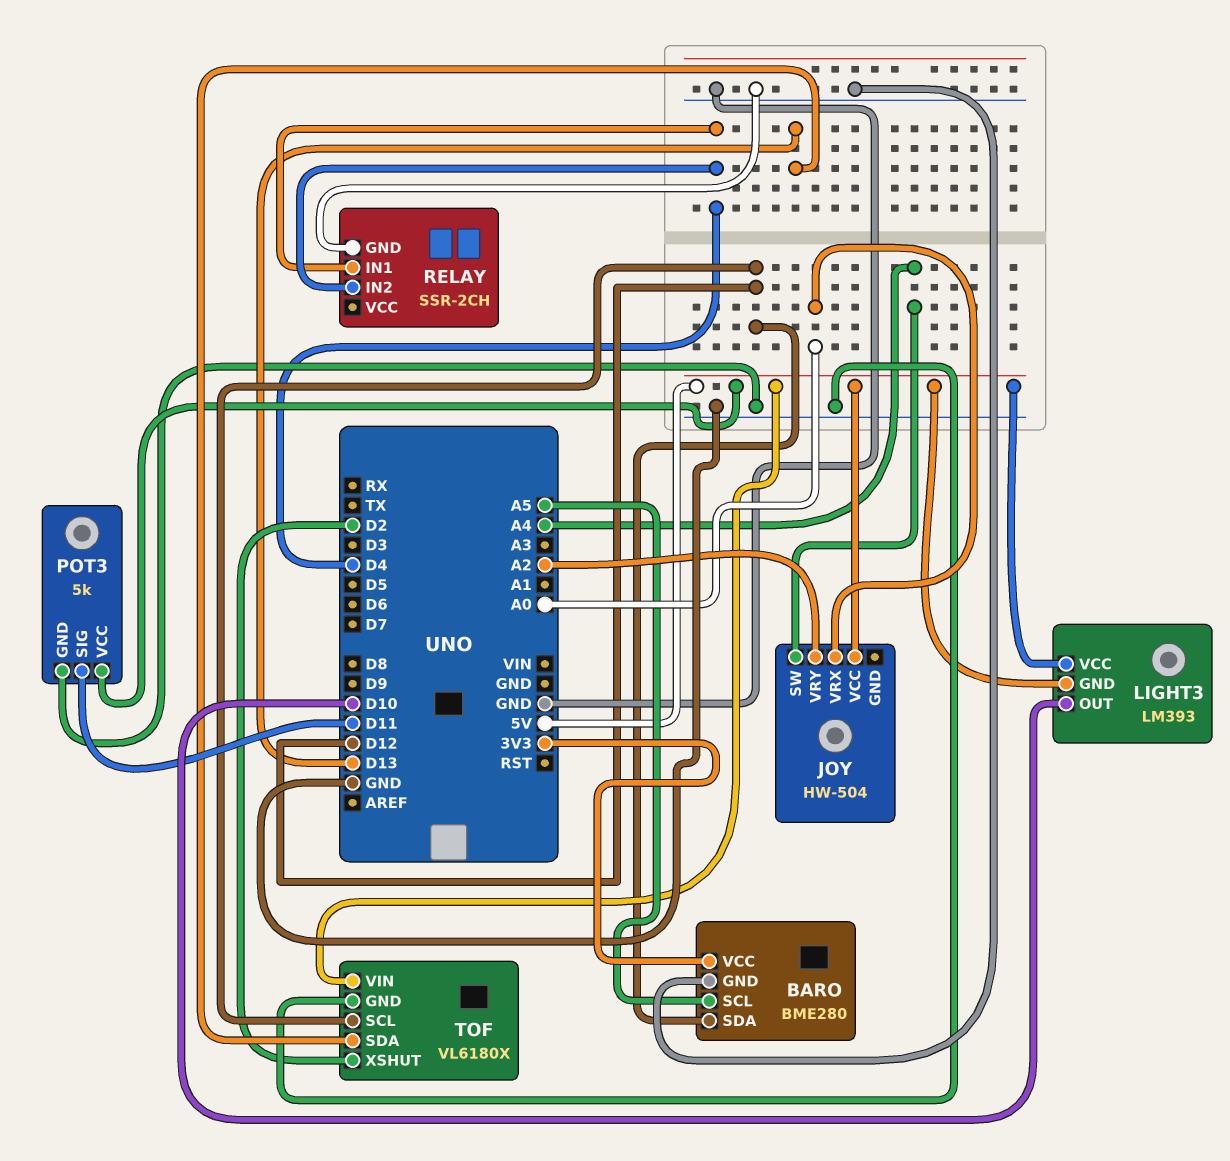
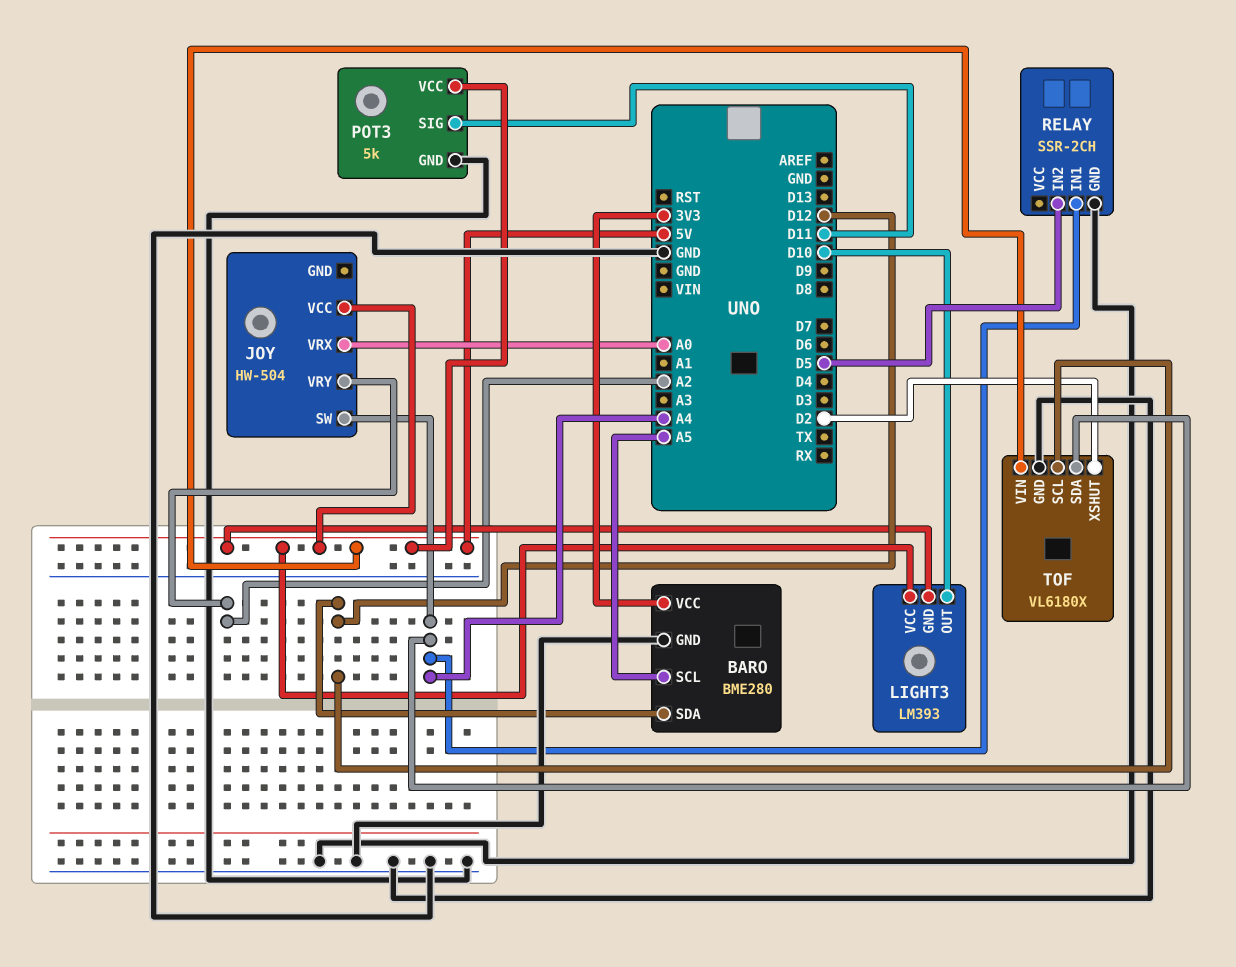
RELAY pin IN1: D4 -> A4
RELAY pin IN2: D4 -> D5
TOF pin SDA: D13 -> A4

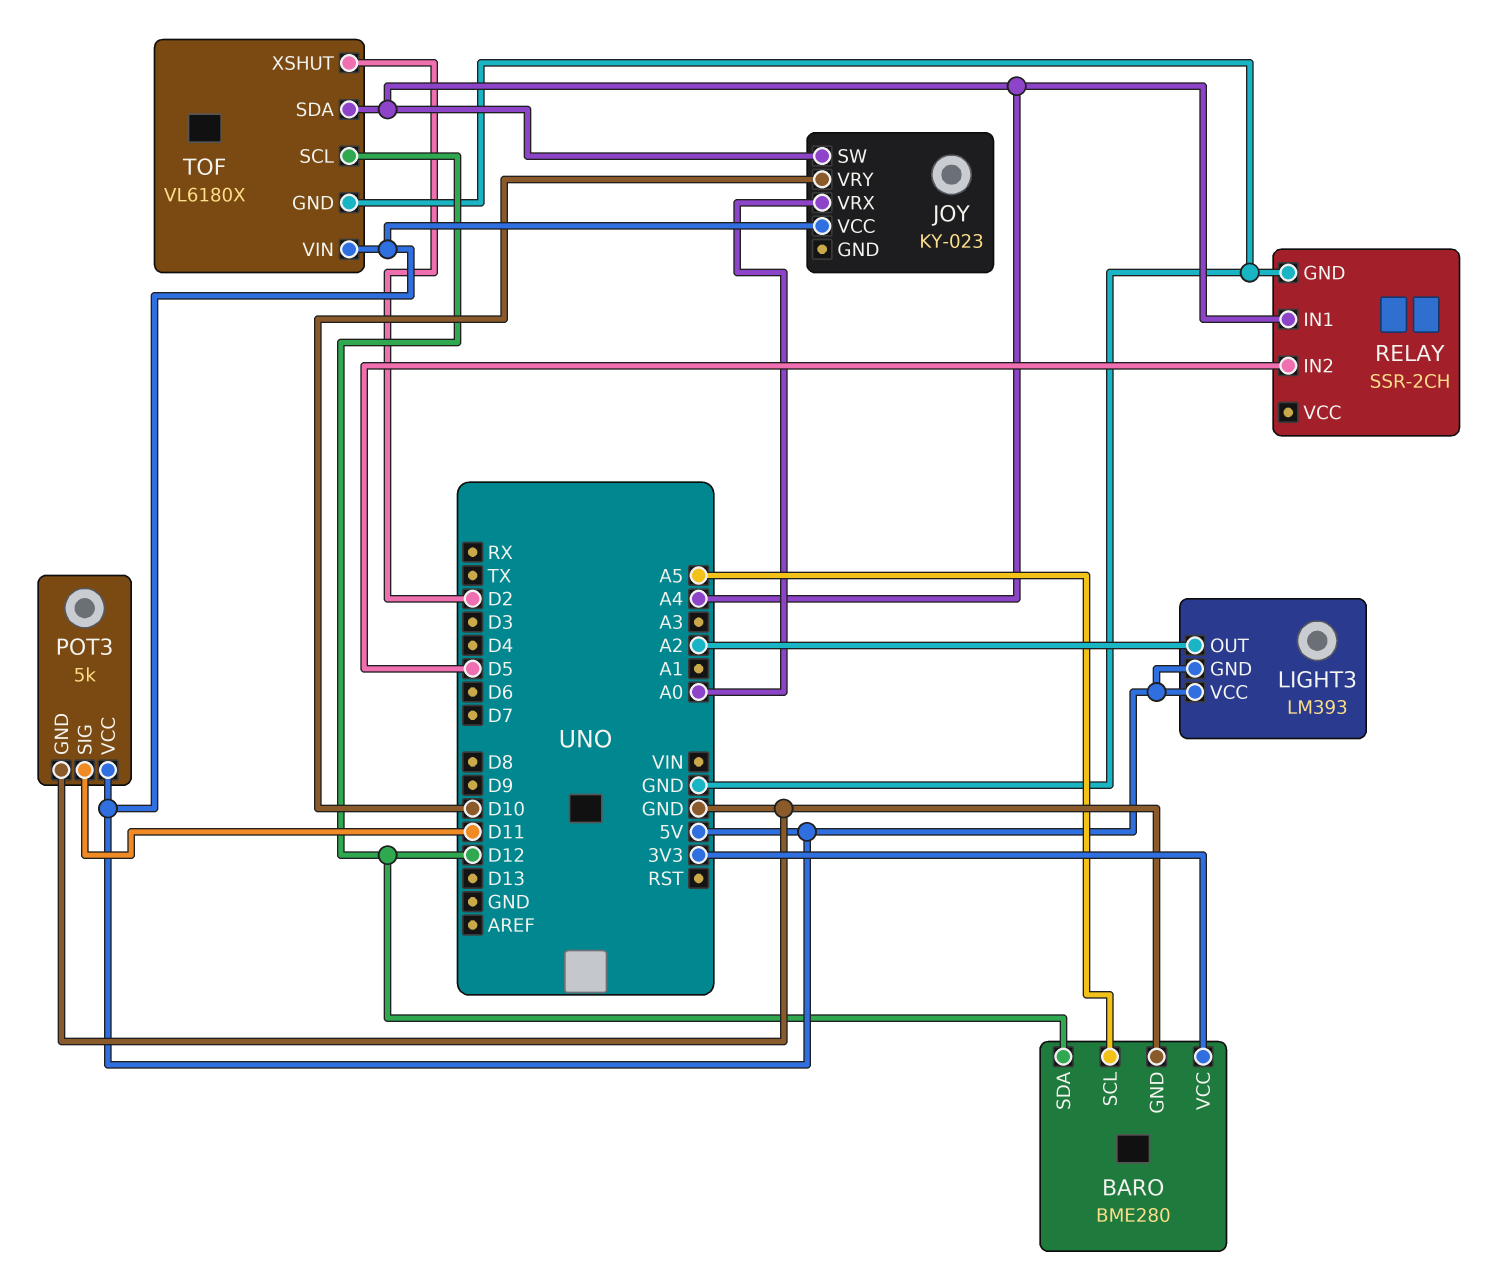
JOY: HW-504 -> KY-023
JOY pin VRY: A2 -> D10
LIGHT3 pin OUT: D10 -> A2

